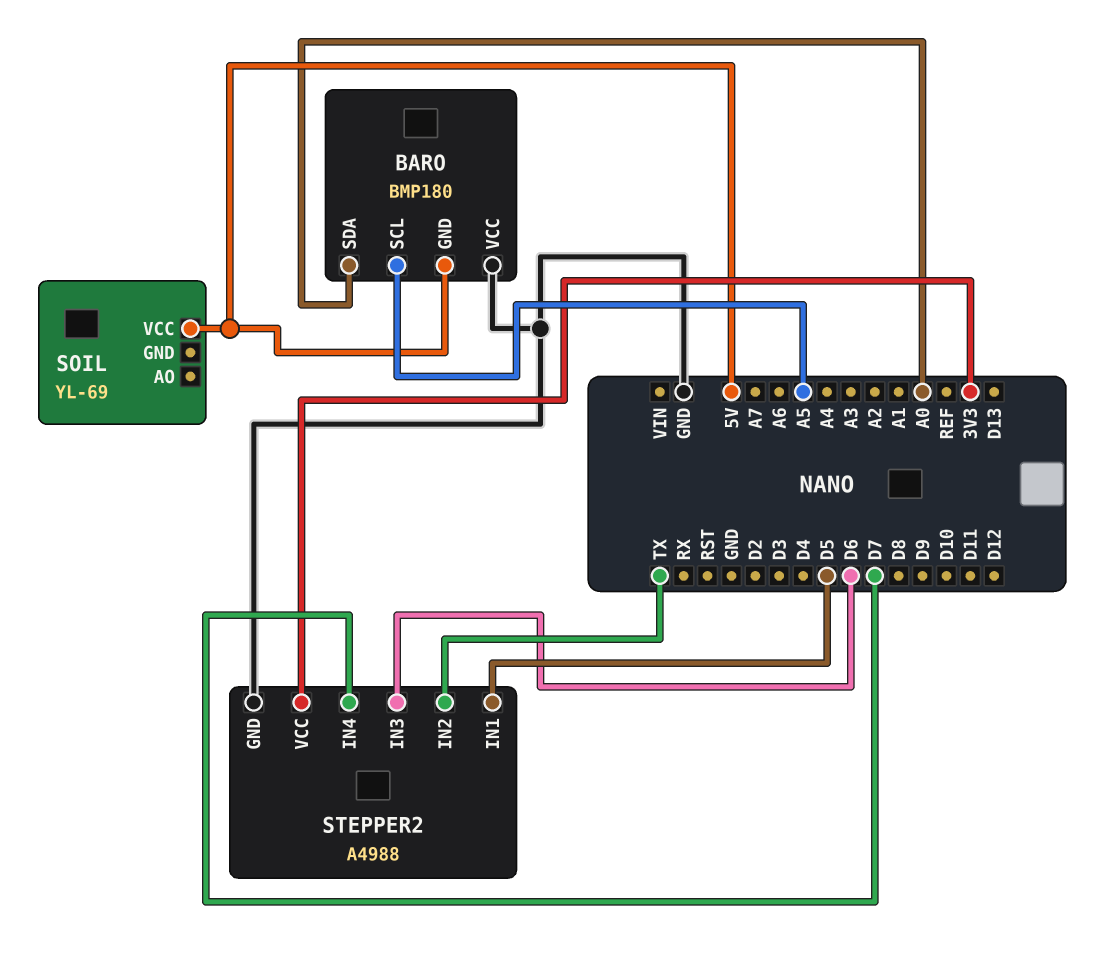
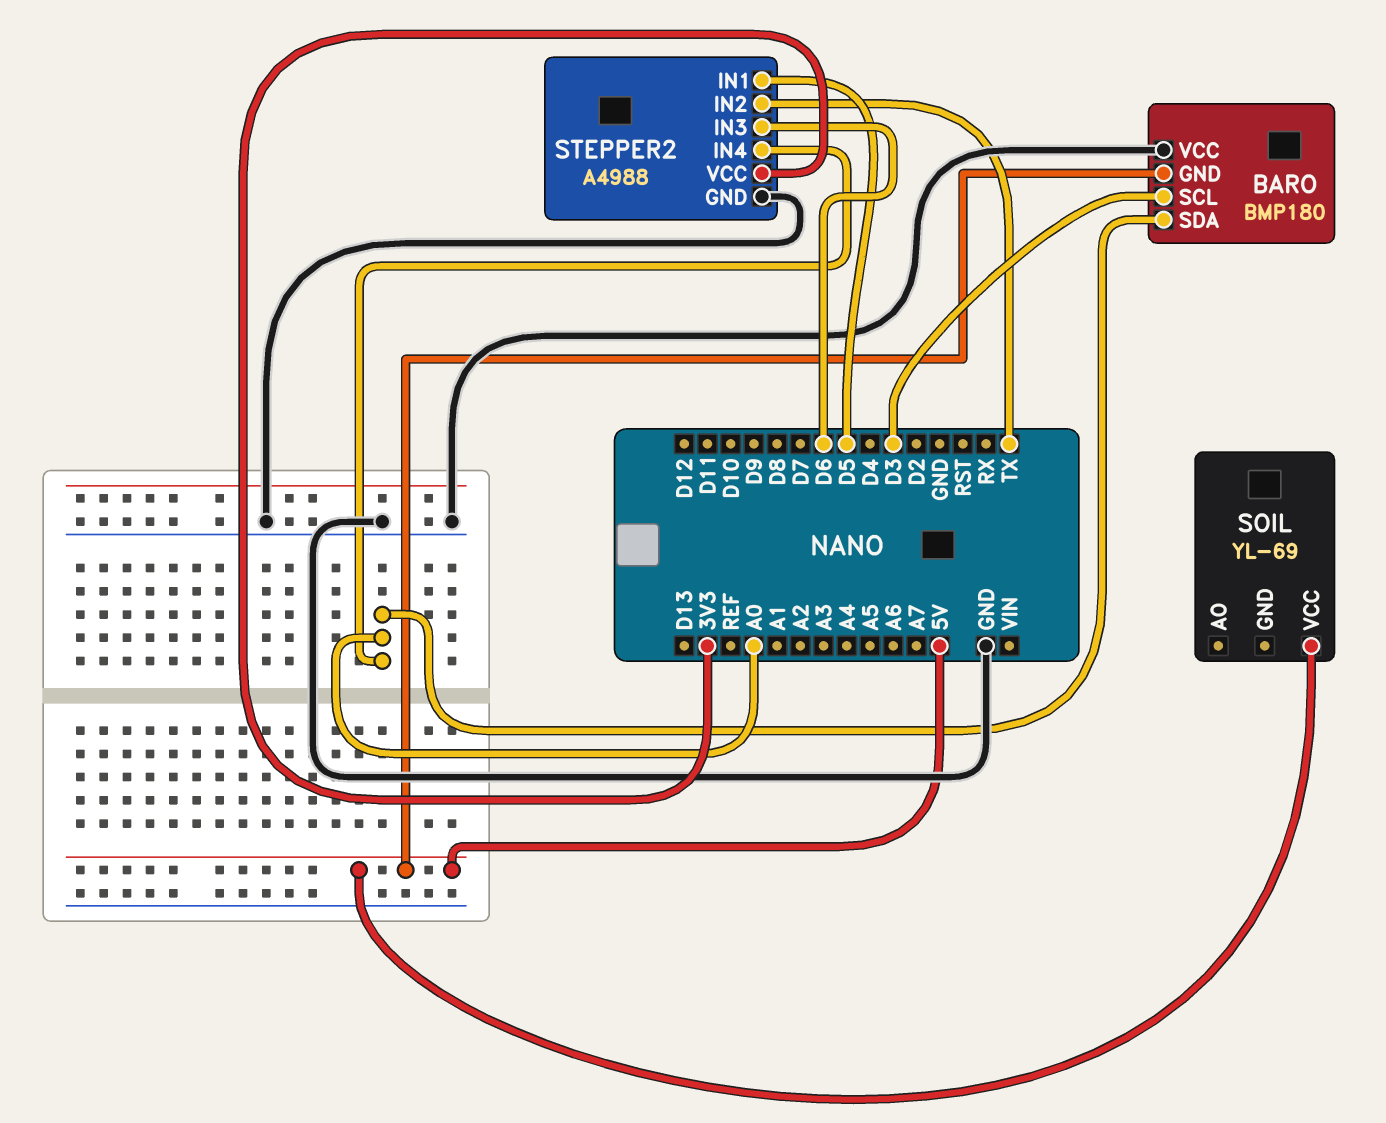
BARO pin SCL: A5 -> D3
STEPPER2 pin IN4: D7 -> A0

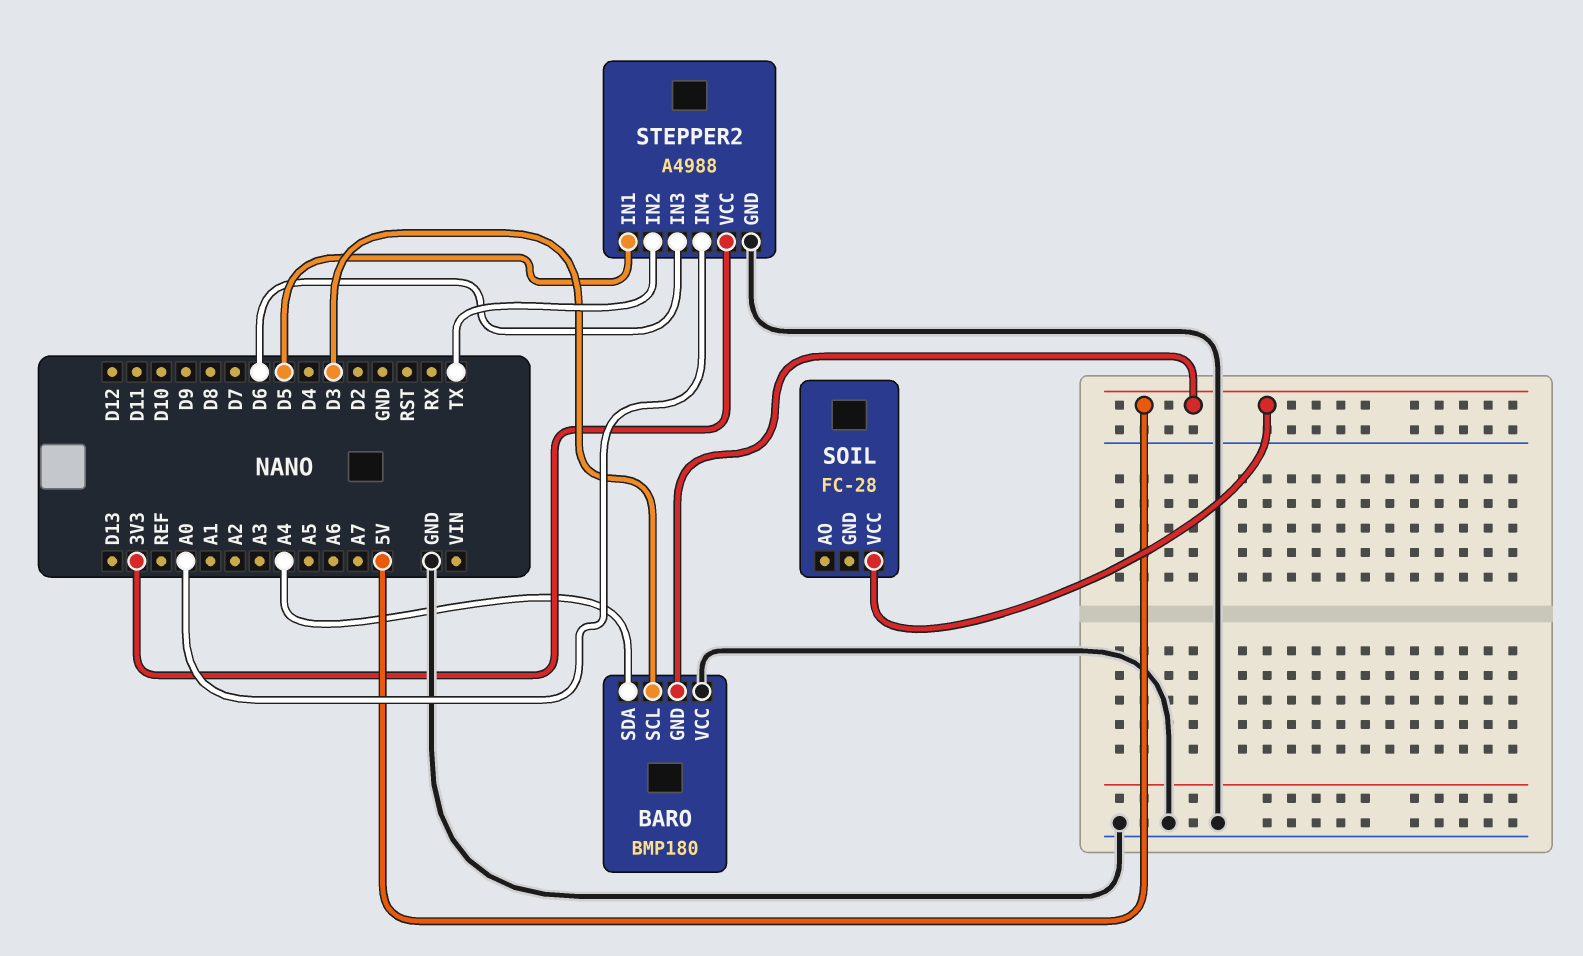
BARO pin SDA: A0 -> A4
SOIL: YL-69 -> FC-28

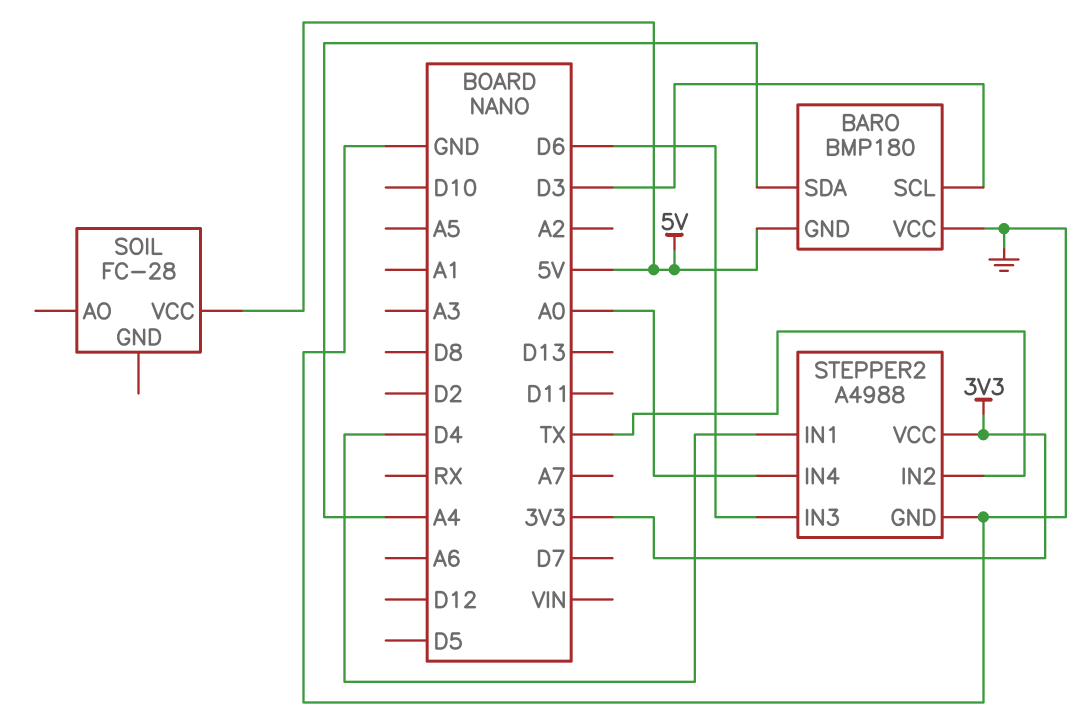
STEPPER2 pin IN1: D5 -> D4

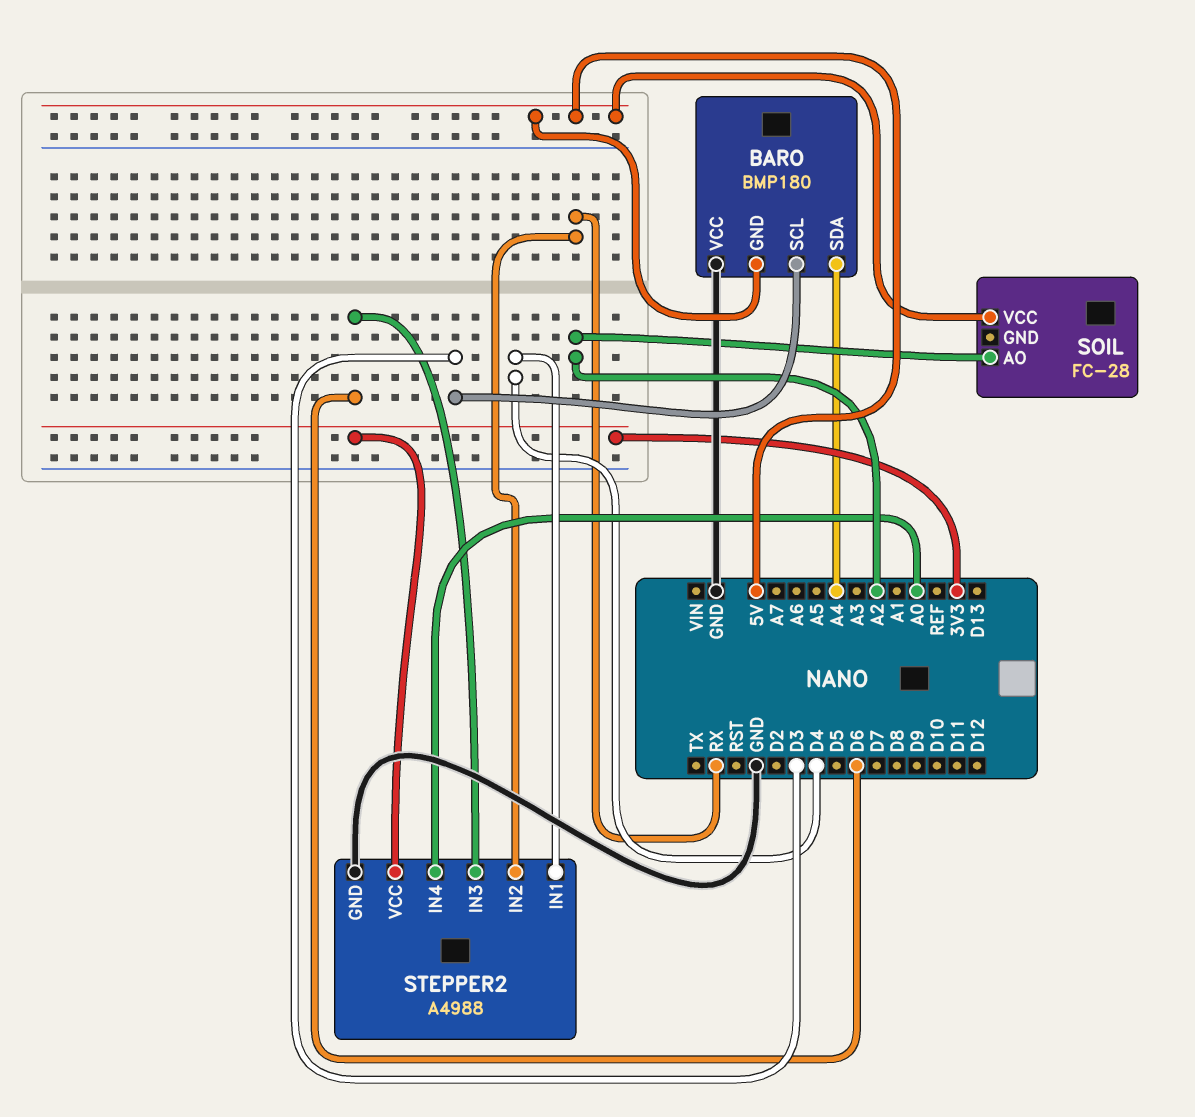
SOIL pin AO: none -> A2
STEPPER2 pin IN2: TX -> RX

